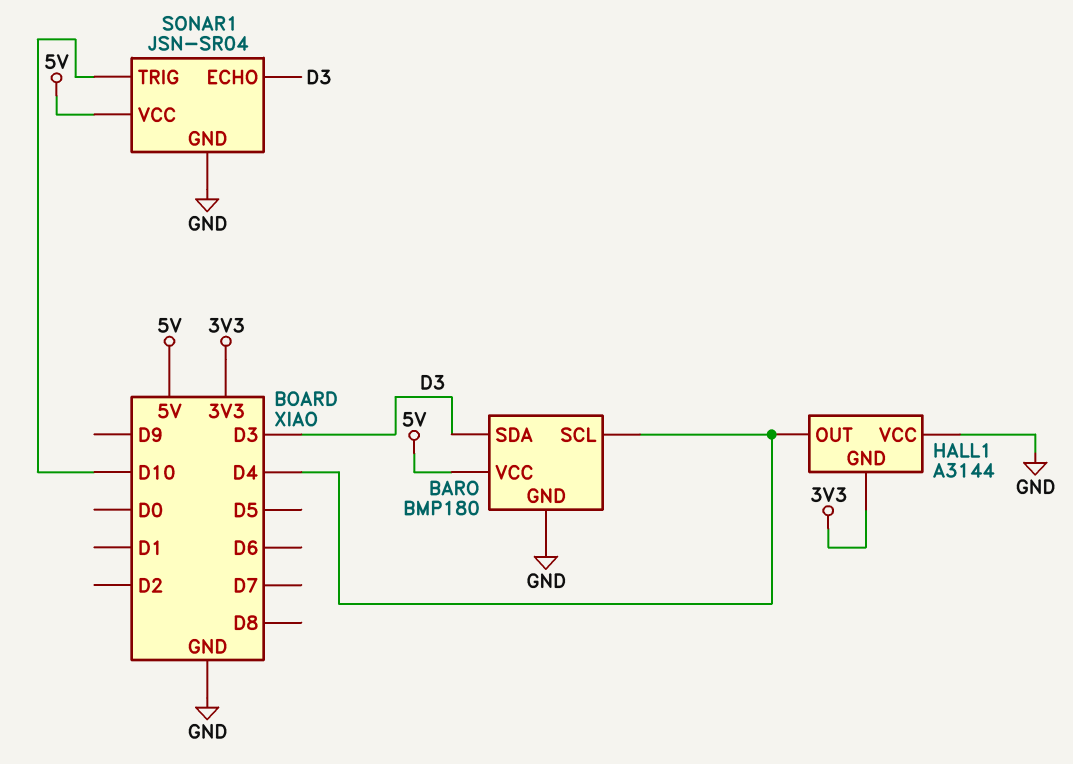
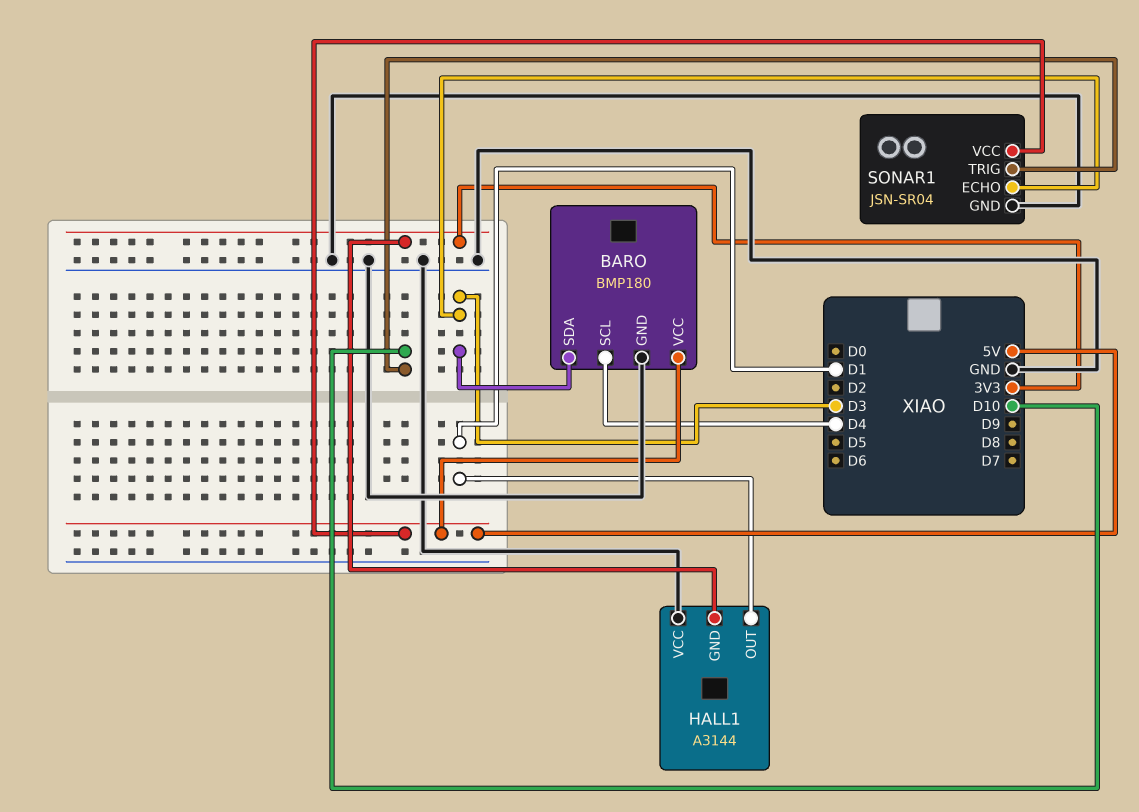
HALL1 pin OUT: D4 -> D1

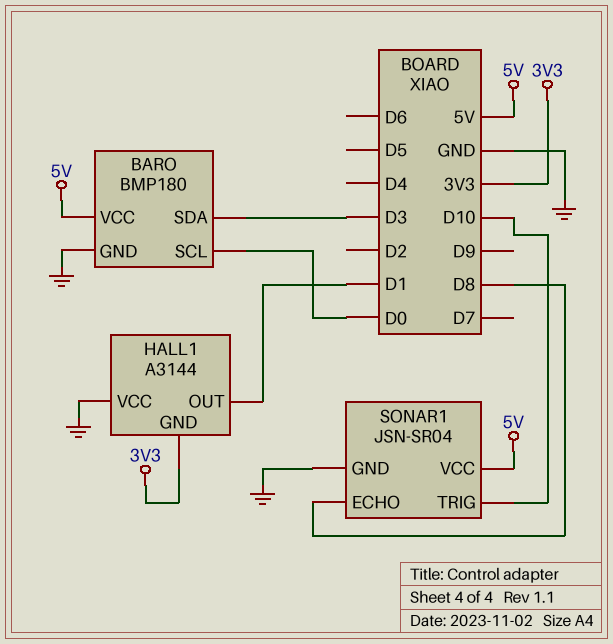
BARO pin SCL: D4 -> D0
SONAR1 pin ECHO: D3 -> D8

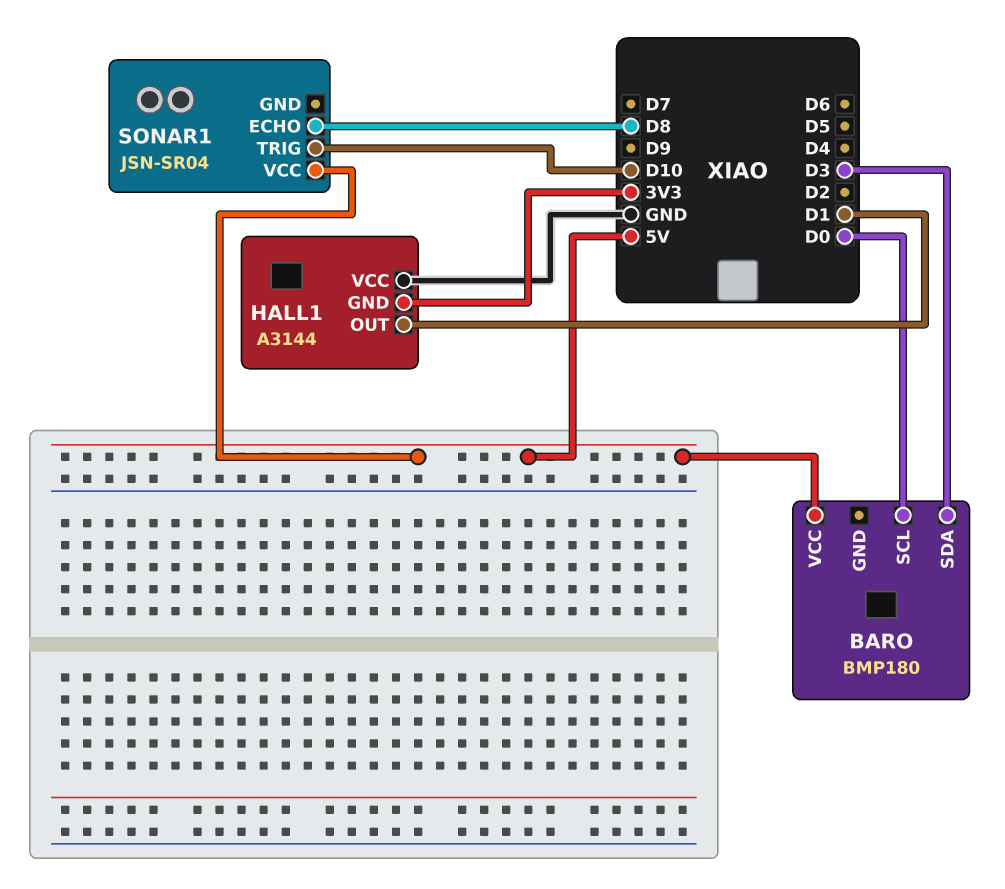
BARO pin GND: GND -> none
SONAR1 pin GND: GND -> none

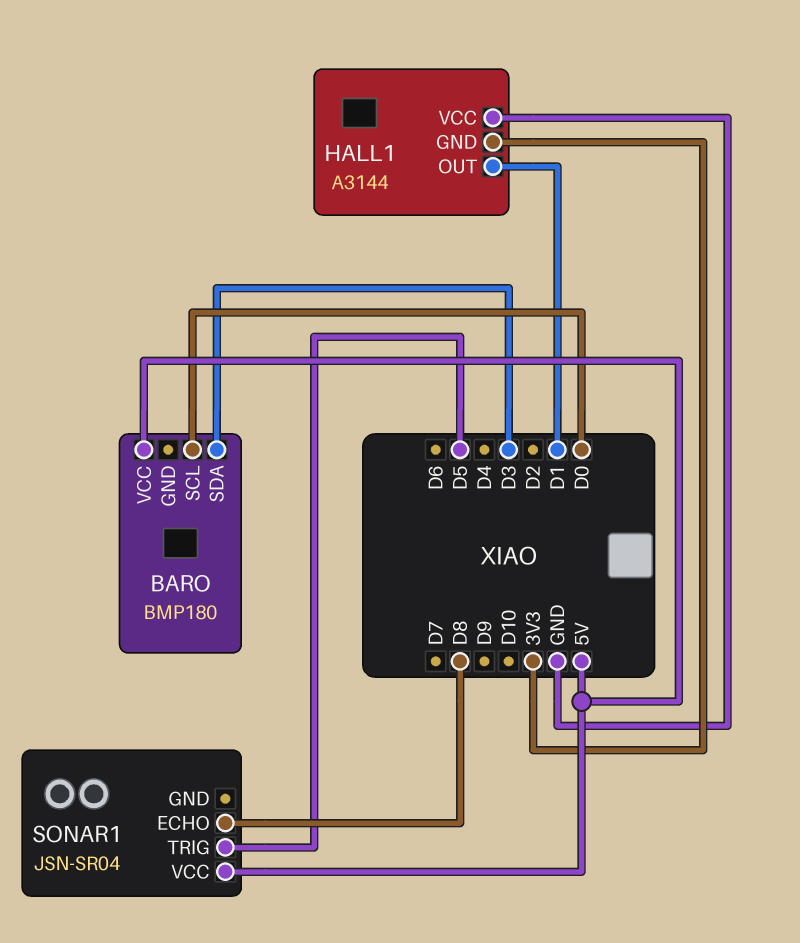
SONAR1 pin TRIG: D10 -> D5

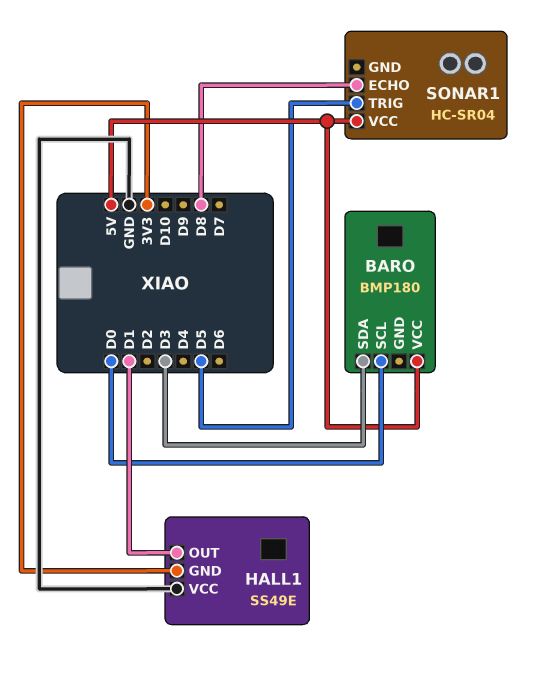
HALL1: A3144 -> SS49E
SONAR1: JSN-SR04 -> HC-SR04

